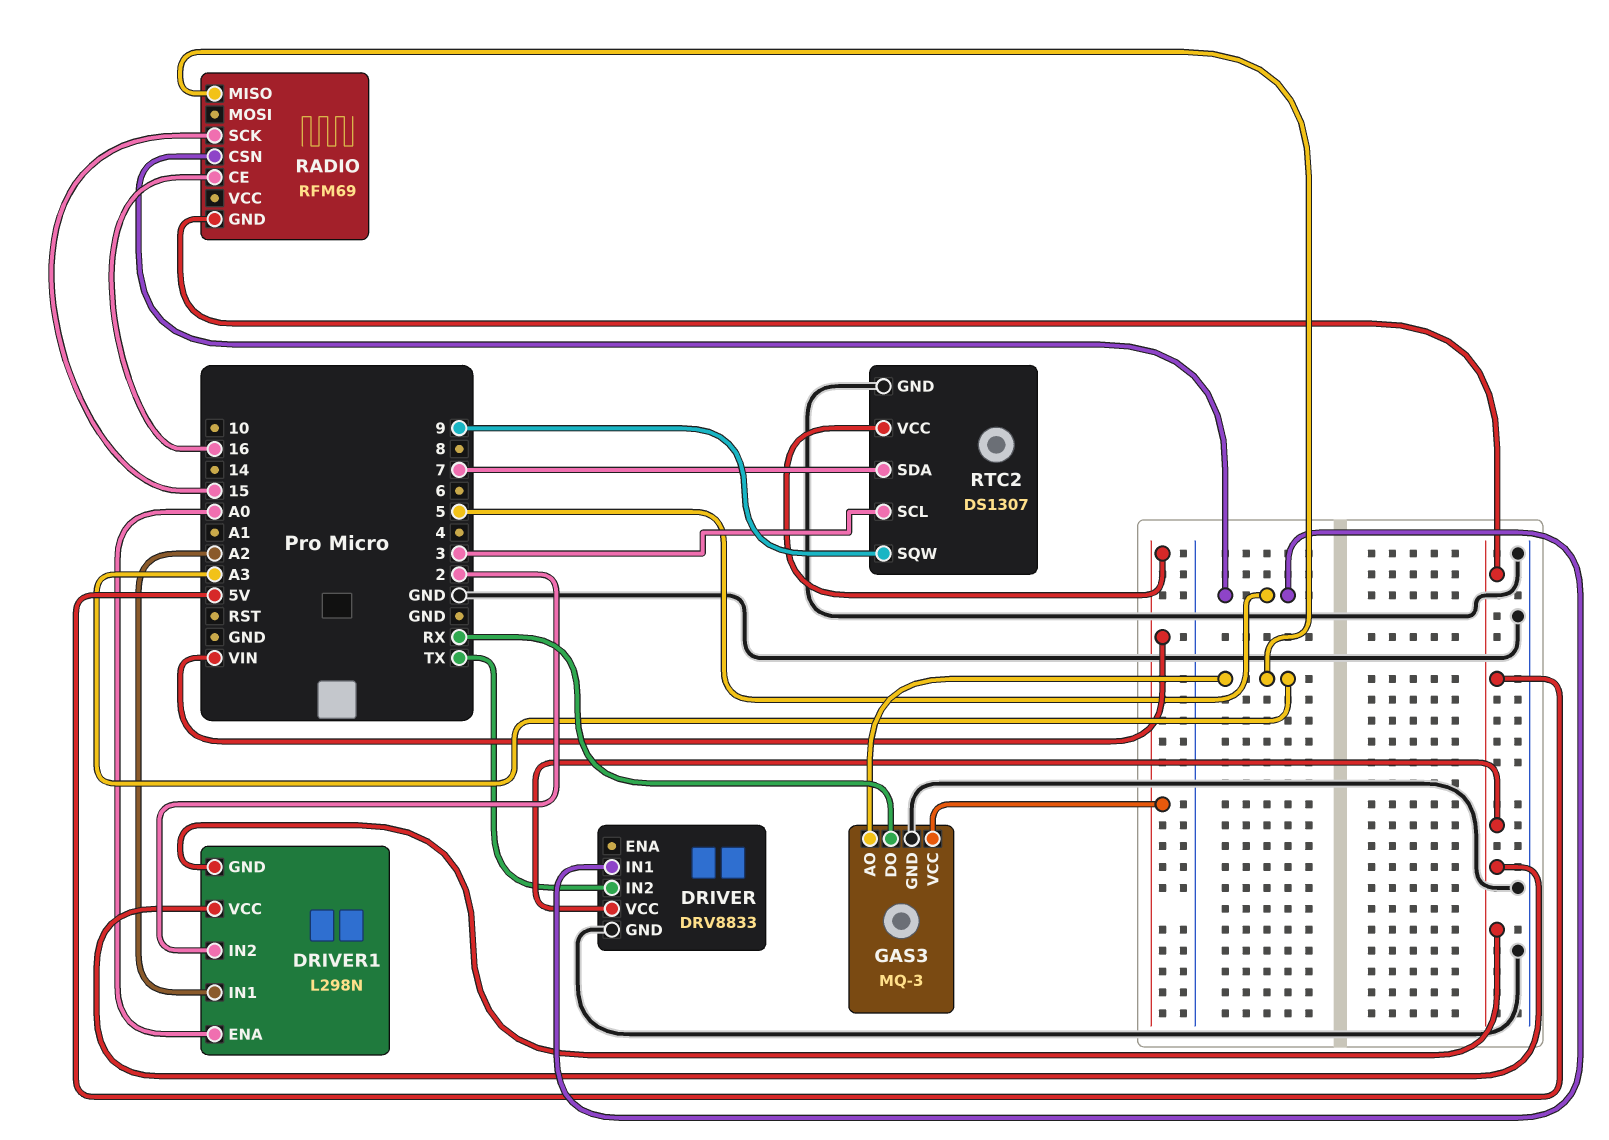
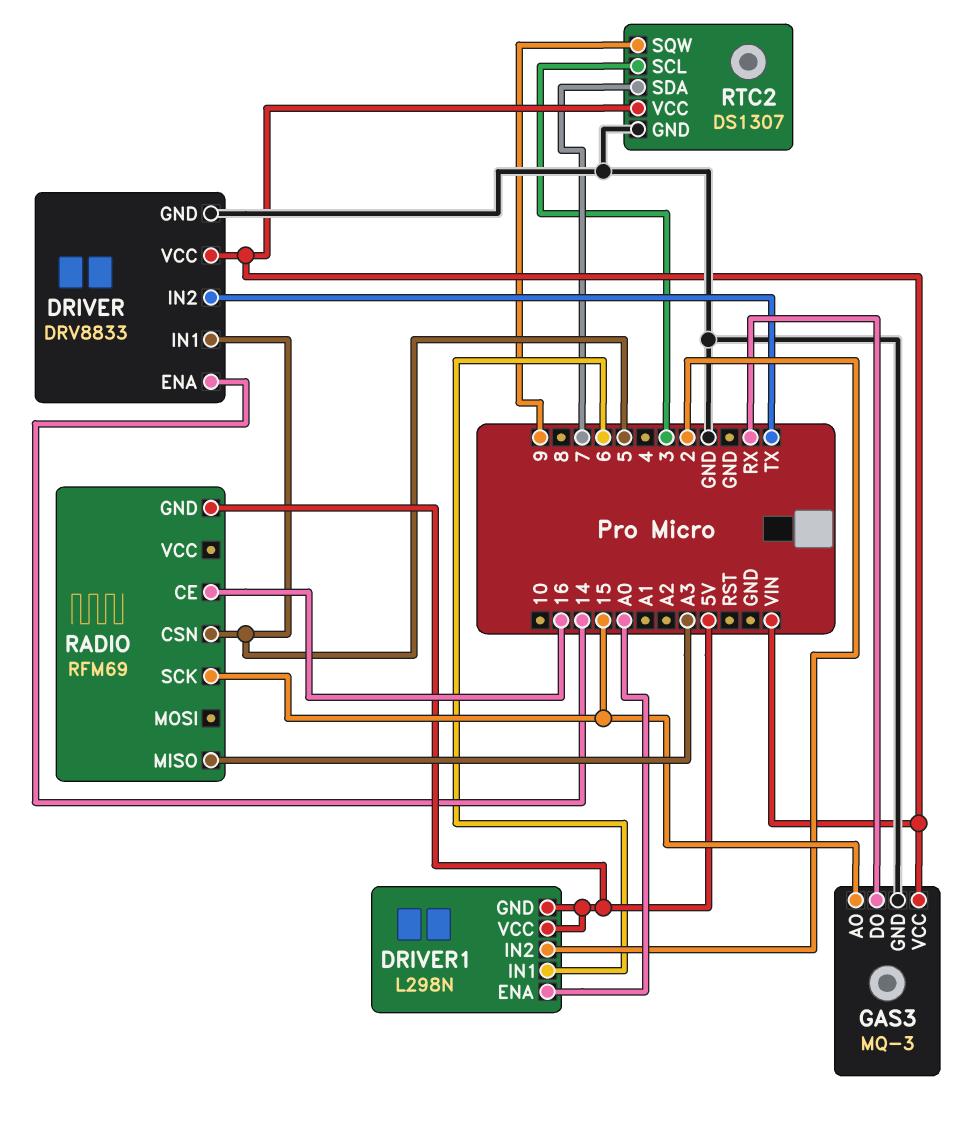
DRIVER pin ENA: none -> 14
DRIVER pin VCC: 5V -> VIN
DRIVER1 pin IN1: A2 -> 6
GAS3 pin AO: A3 -> 15

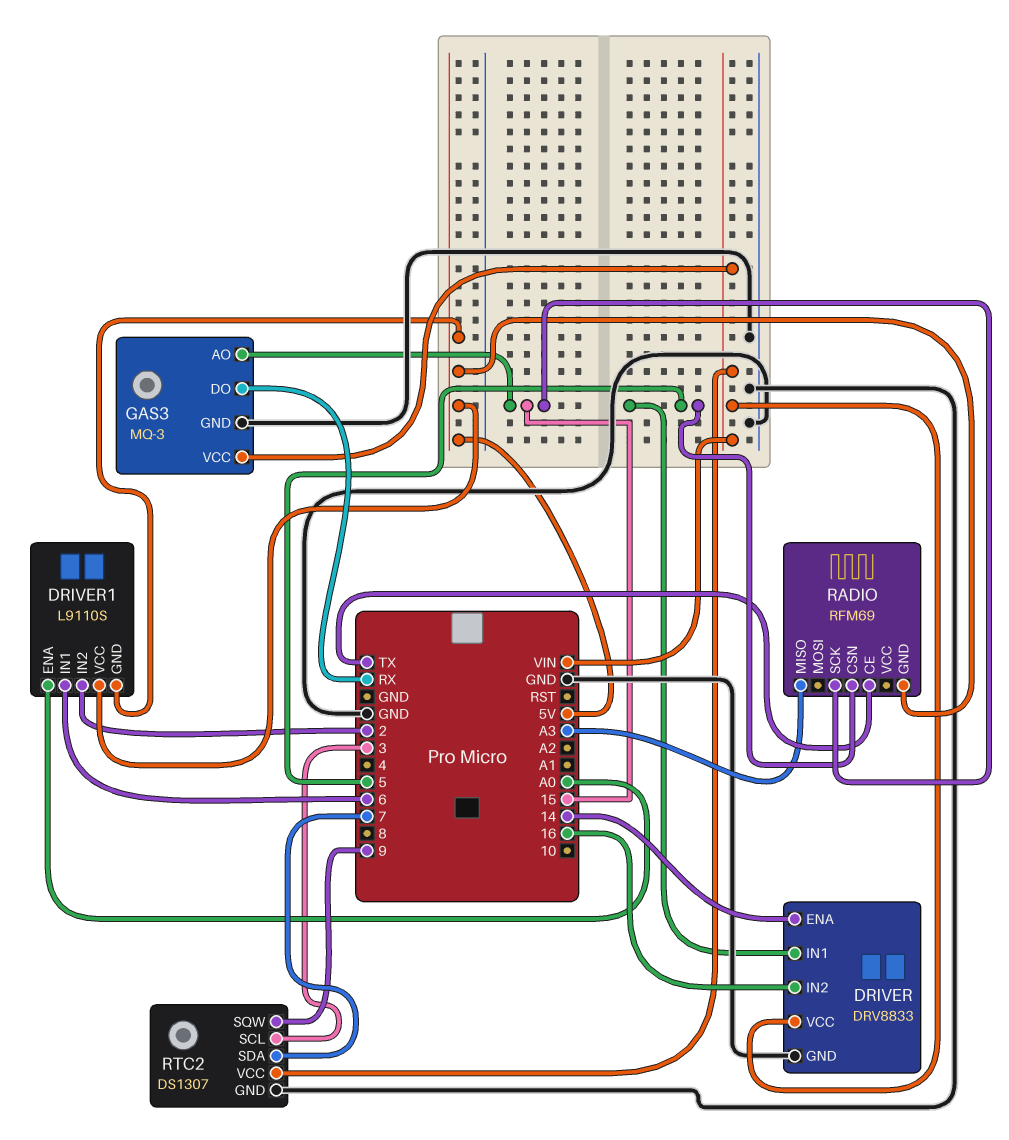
DRIVER pin IN2: TX -> 16
DRIVER1: L298N -> L9110S
RADIO pin CE: 16 -> TX

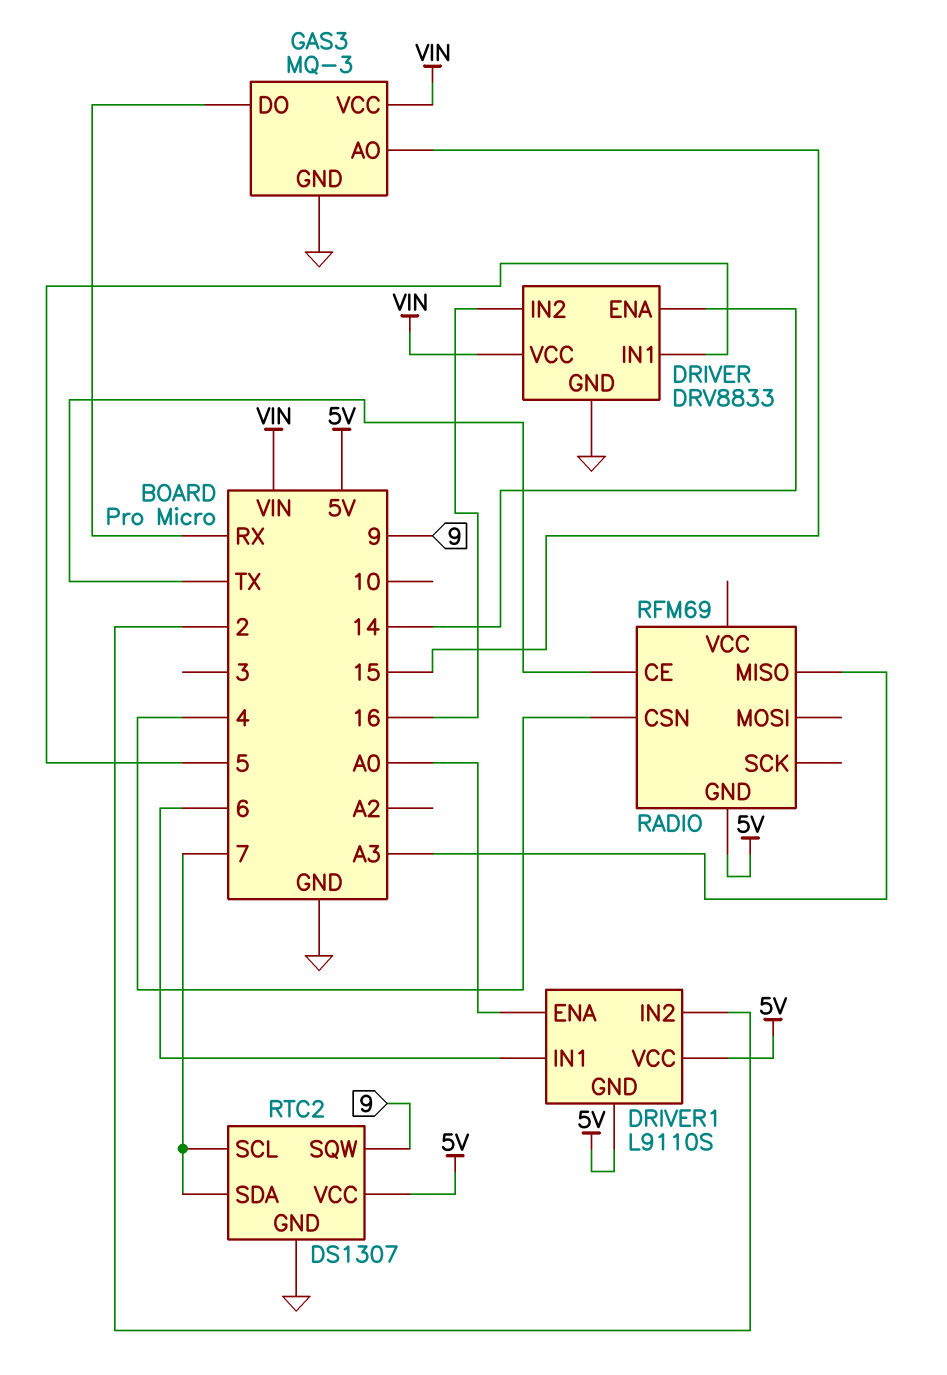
RADIO pin CSN: 5 -> 4
RADIO pin SCK: 15 -> none
RTC2 pin SCL: 3 -> 7
RTC2 pin VCC: VIN -> 5V

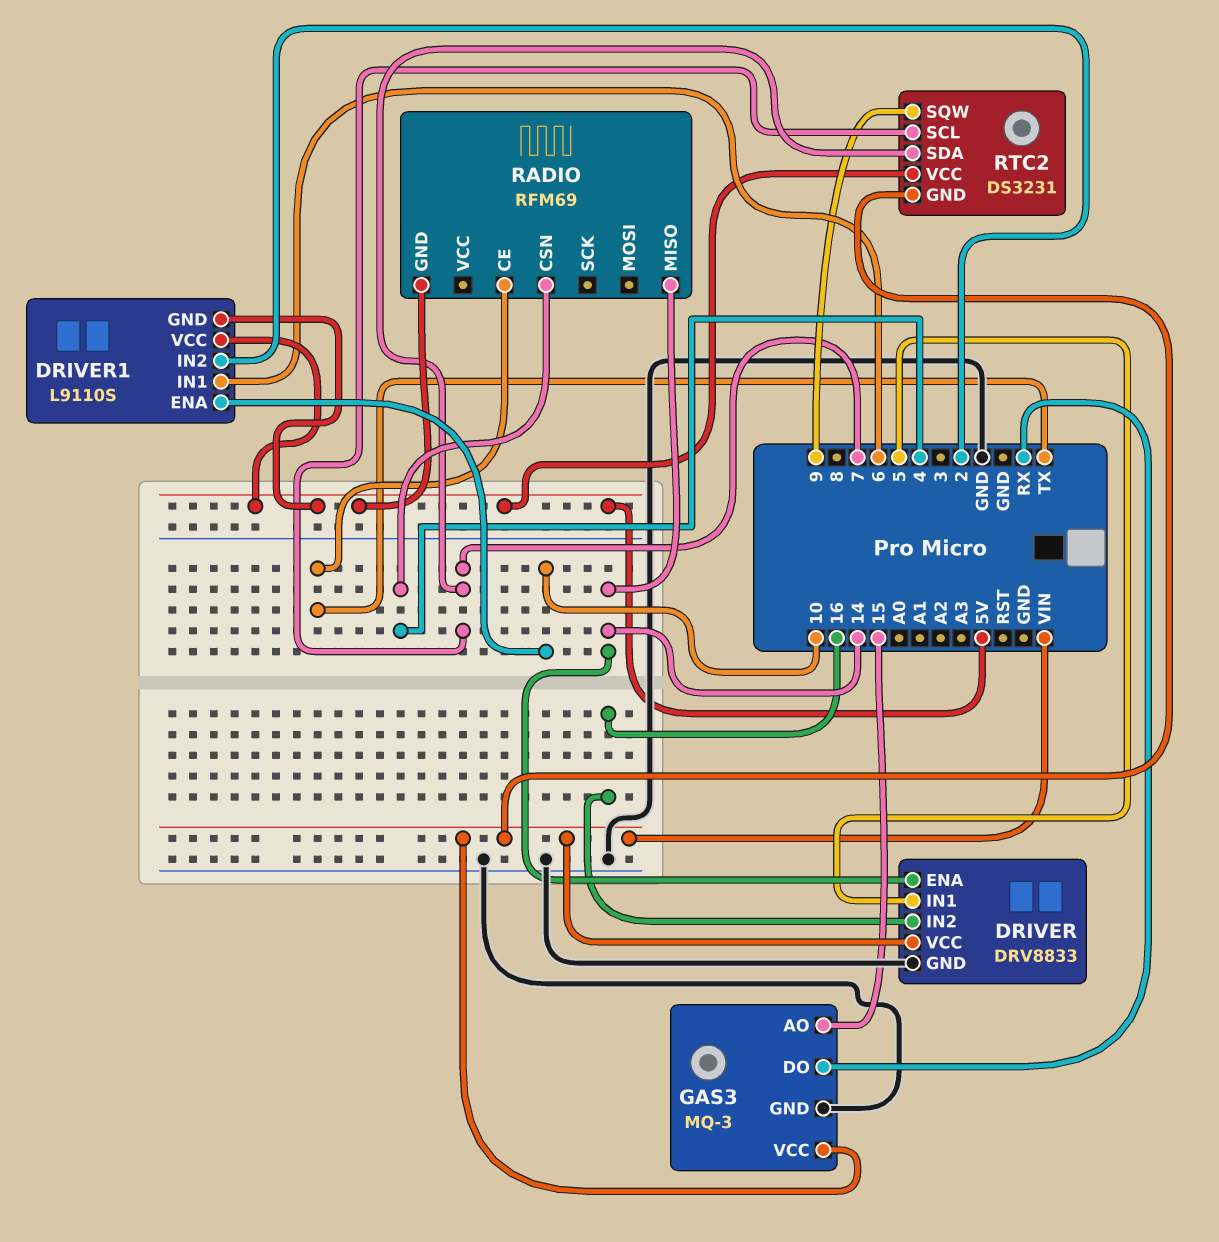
DRIVER1 pin ENA: A0 -> 10
RADIO pin MISO: A3 -> 14
RTC2: DS1307 -> DS3231
RTC2 pin GND: GND -> VIN

